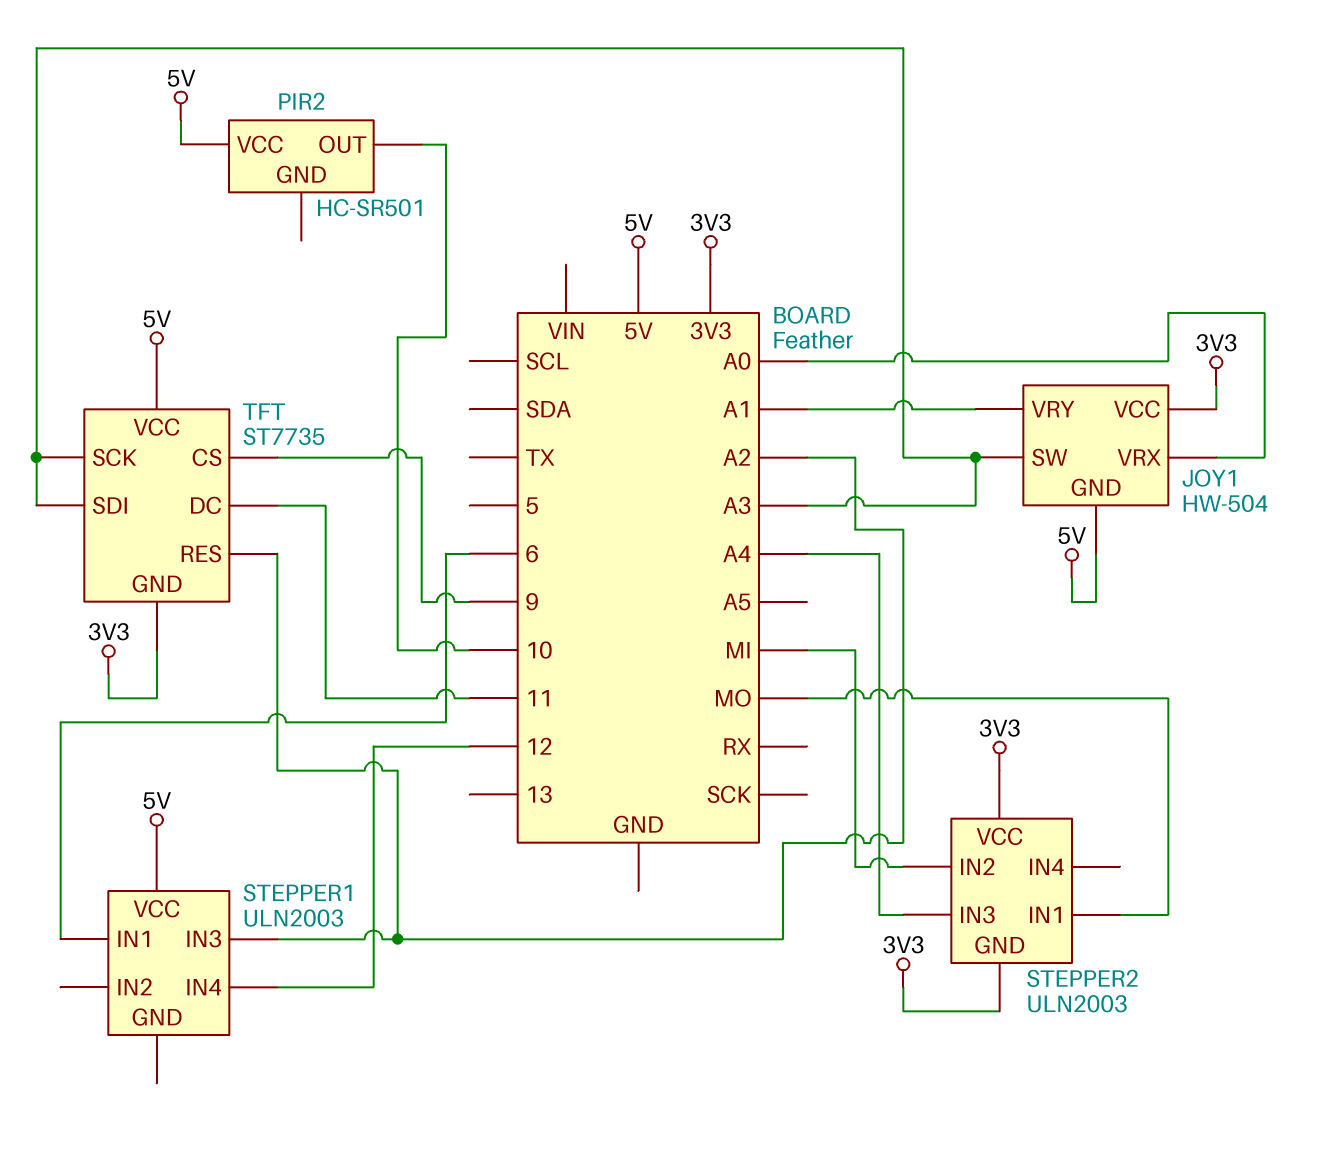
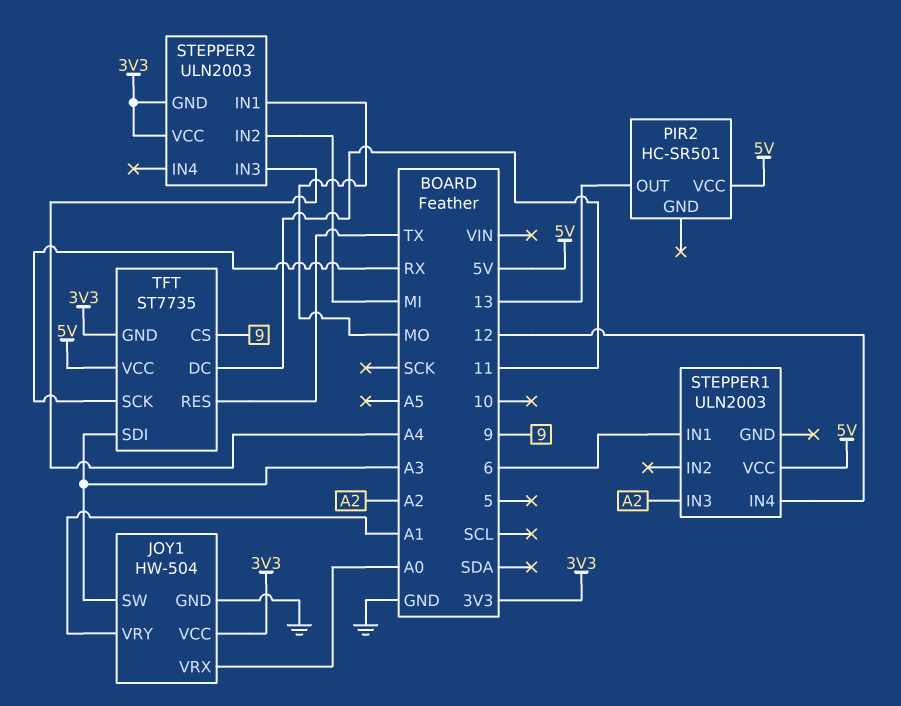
JOY1 pin GND: 5V -> GND
PIR2 pin OUT: 10 -> 13
TFT pin RES: A2 -> TX
TFT pin SCK: A3 -> RX

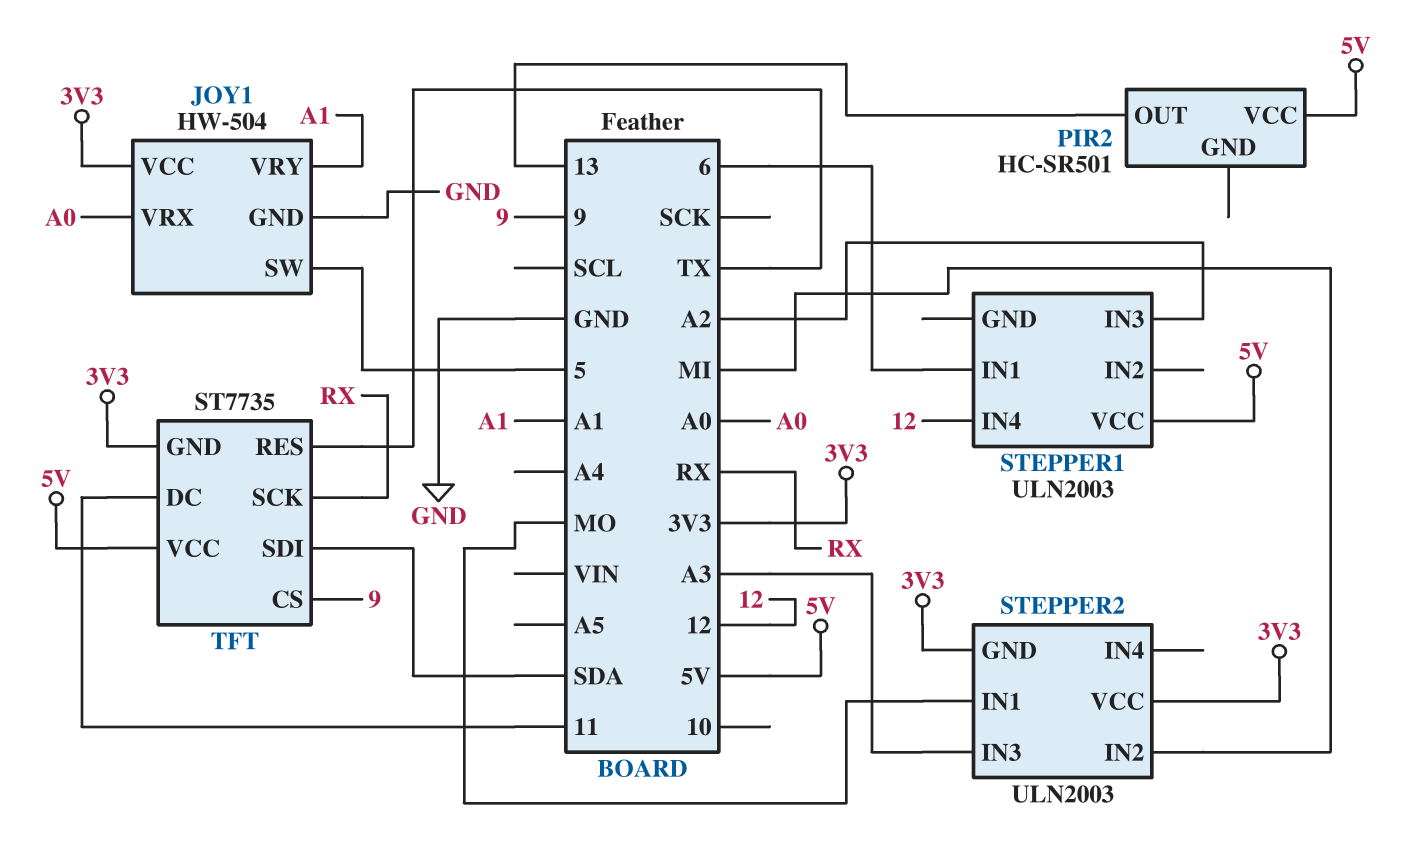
JOY1 pin SW: A3 -> 5
STEPPER2 pin IN3: A4 -> A3
TFT pin SDI: A3 -> SDA

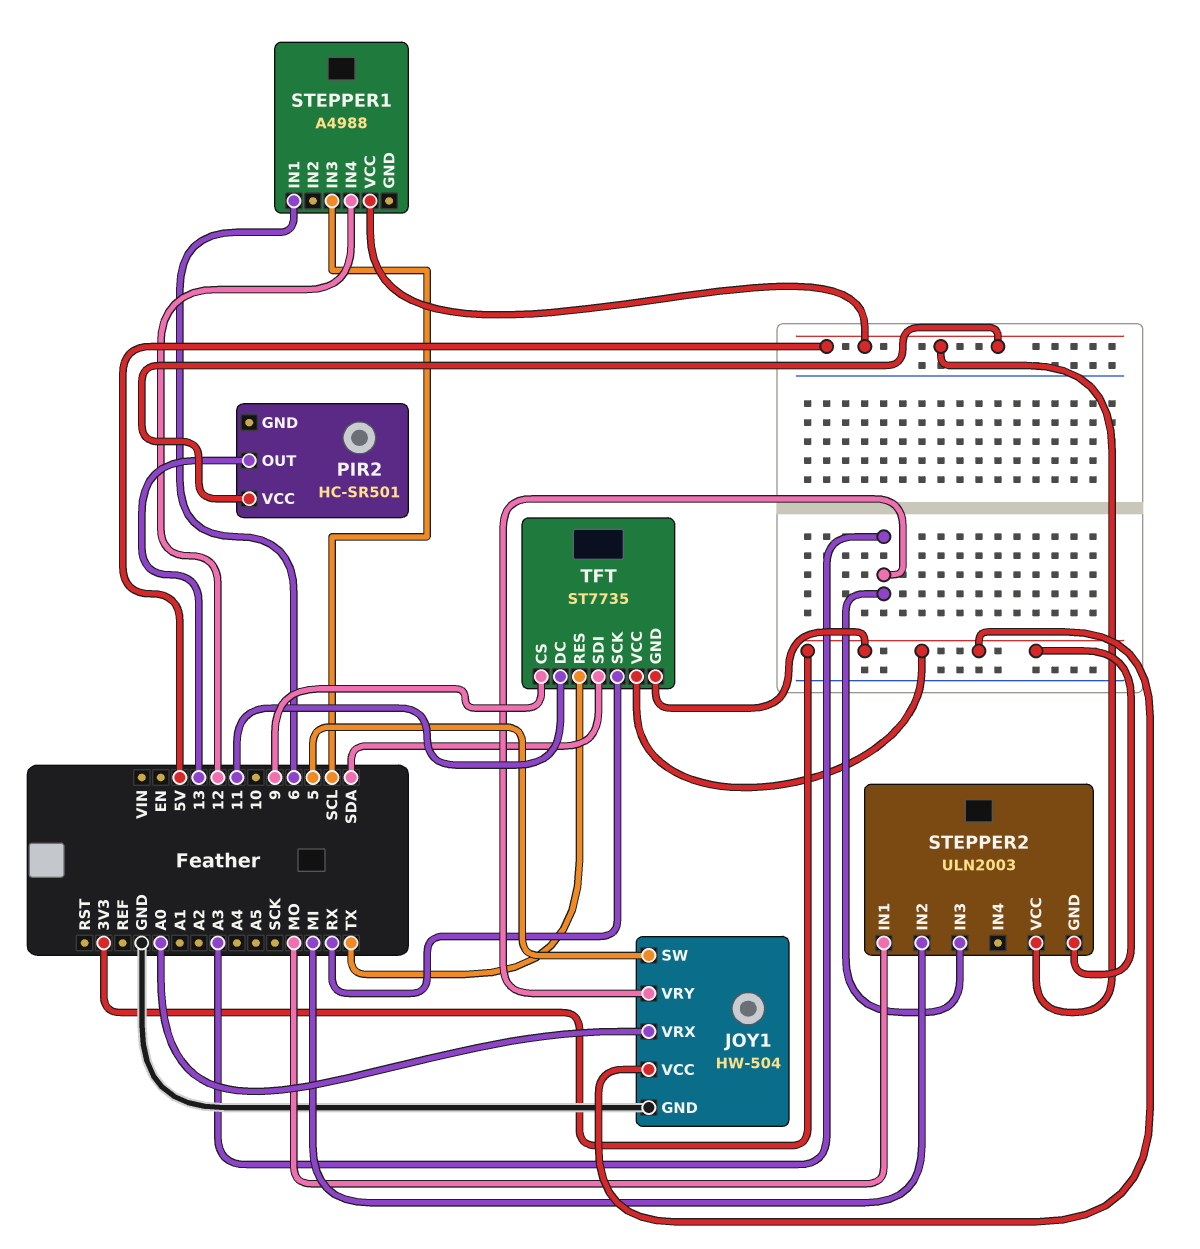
JOY1 pin VRY: A1 -> A3
STEPPER1: ULN2003 -> A4988
STEPPER1 pin IN3: A2 -> SCL
STEPPER2 pin VCC: 3V3 -> 5V
TFT pin VCC: 5V -> 3V3

